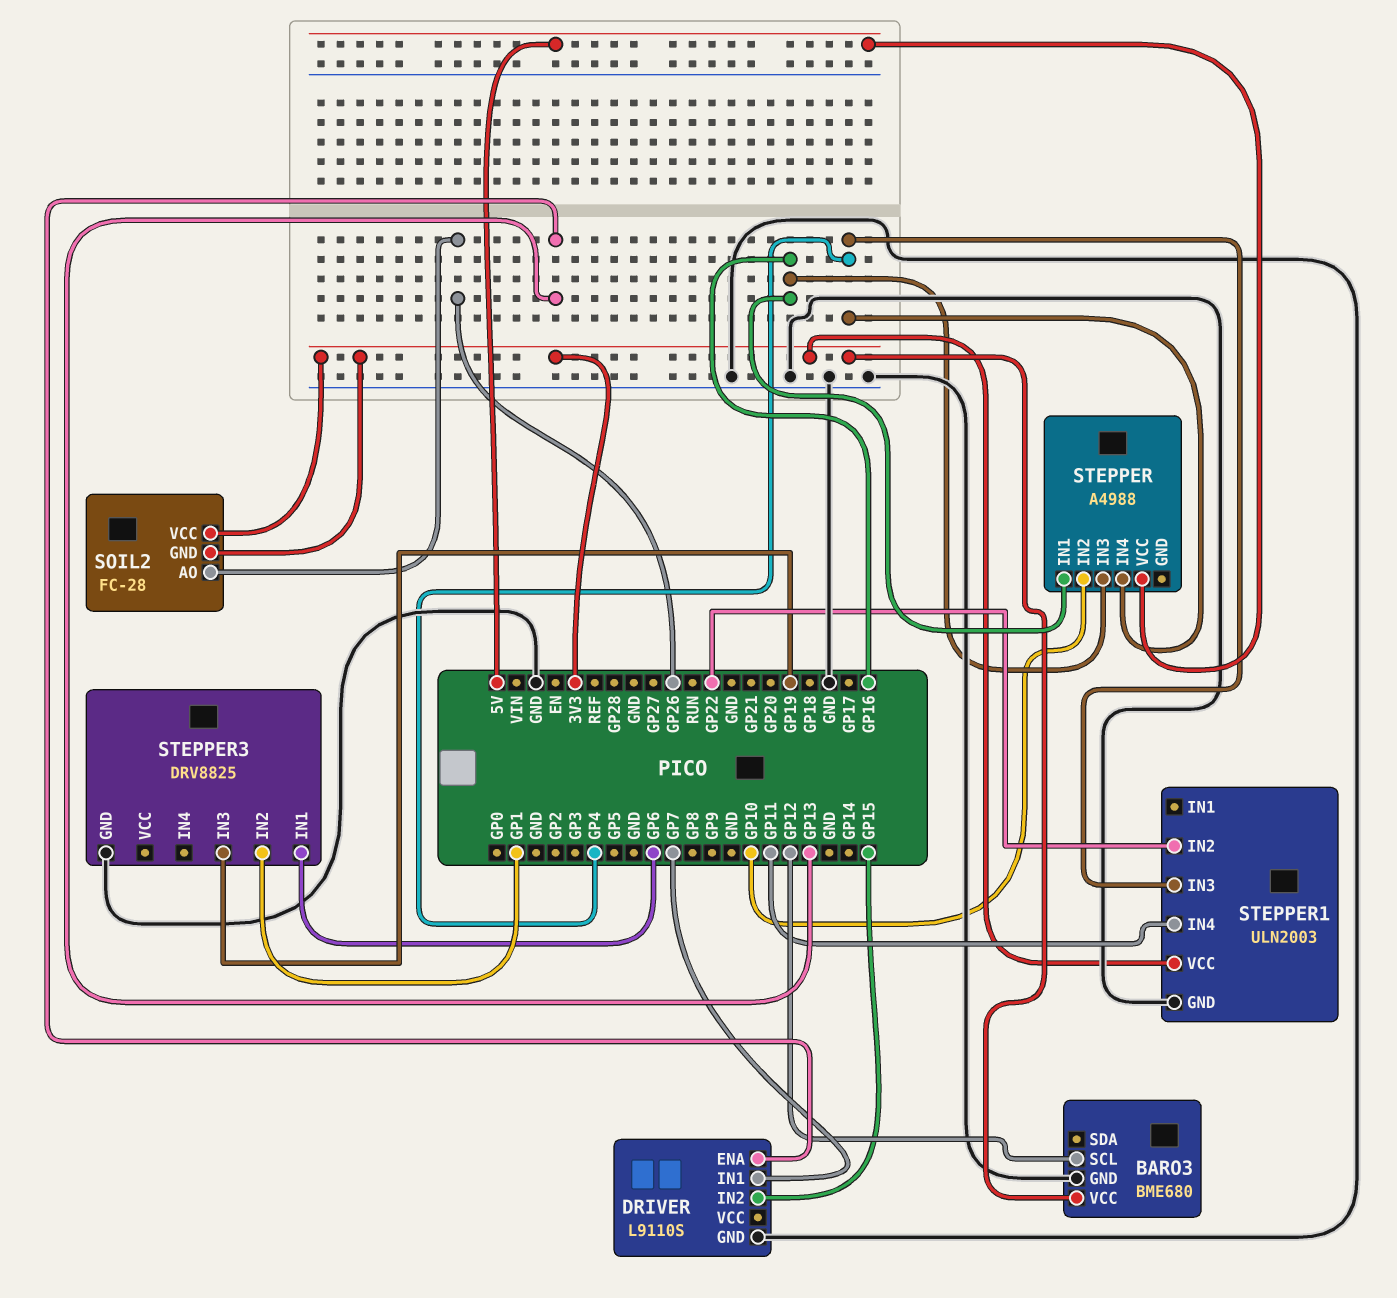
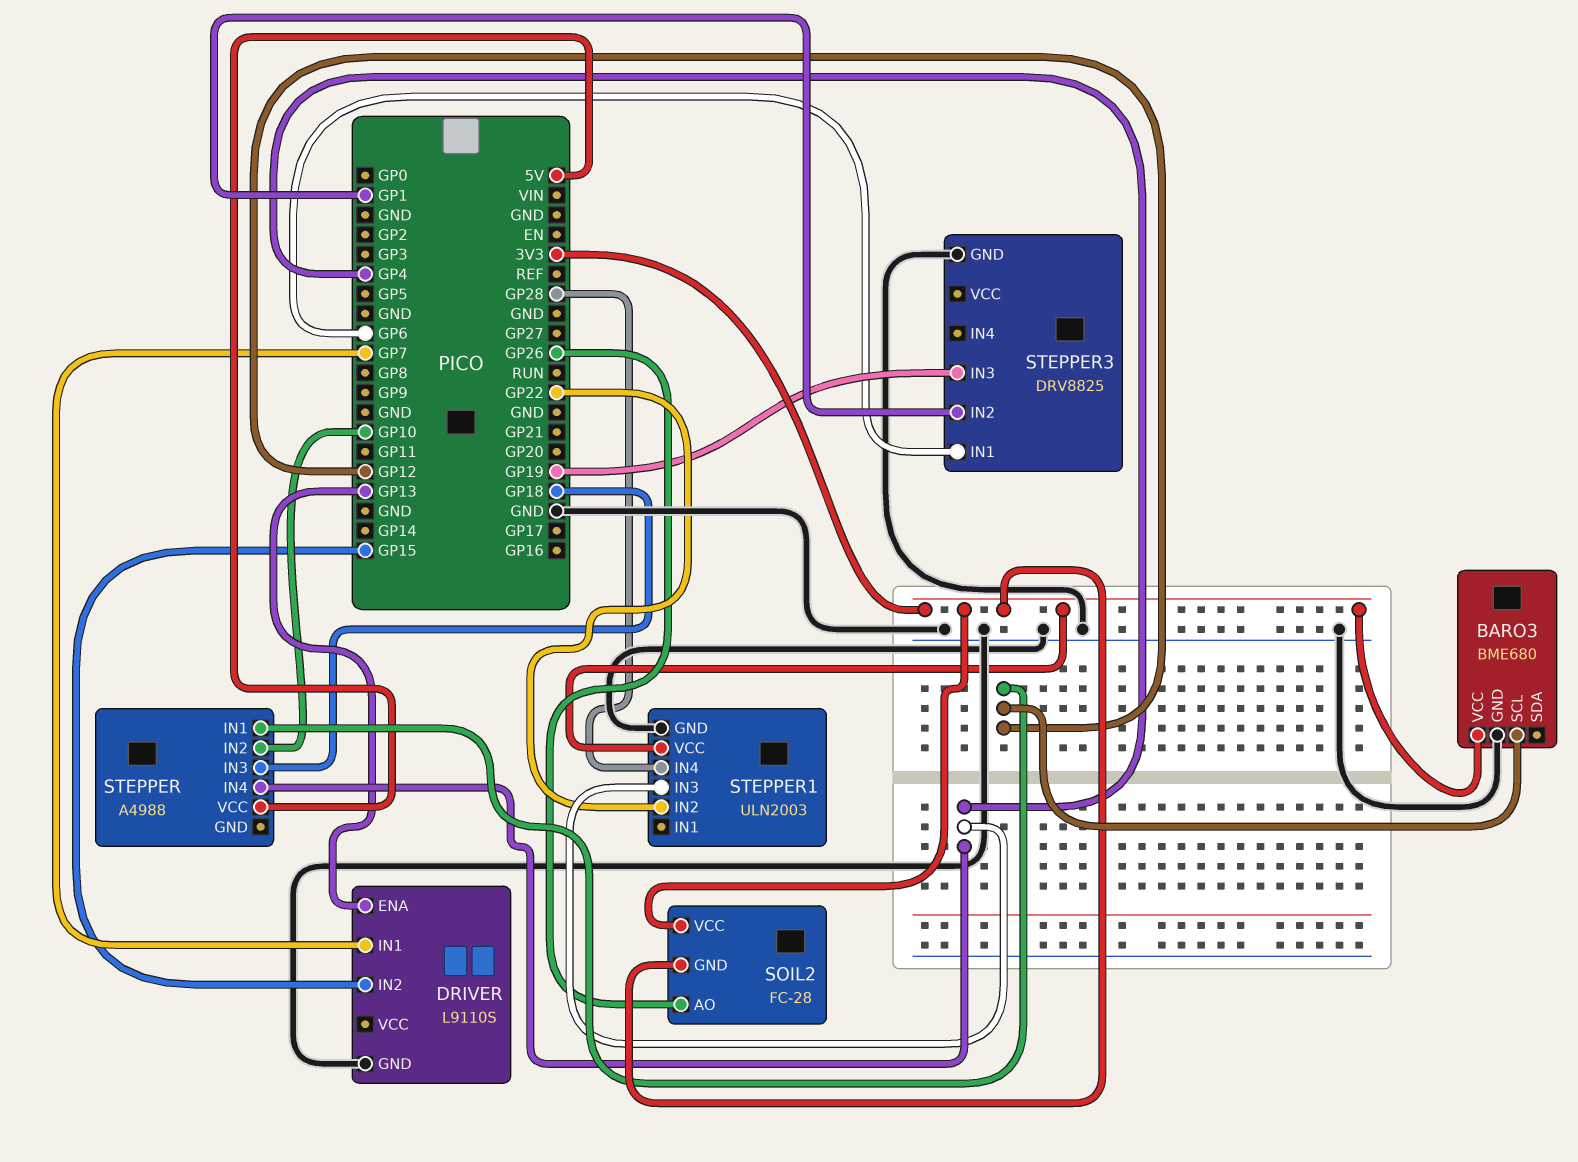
STEPPER pin IN1: GP16 -> GP12
STEPPER pin IN3: GP16 -> GP18
STEPPER1 pin IN4: GP11 -> GP28

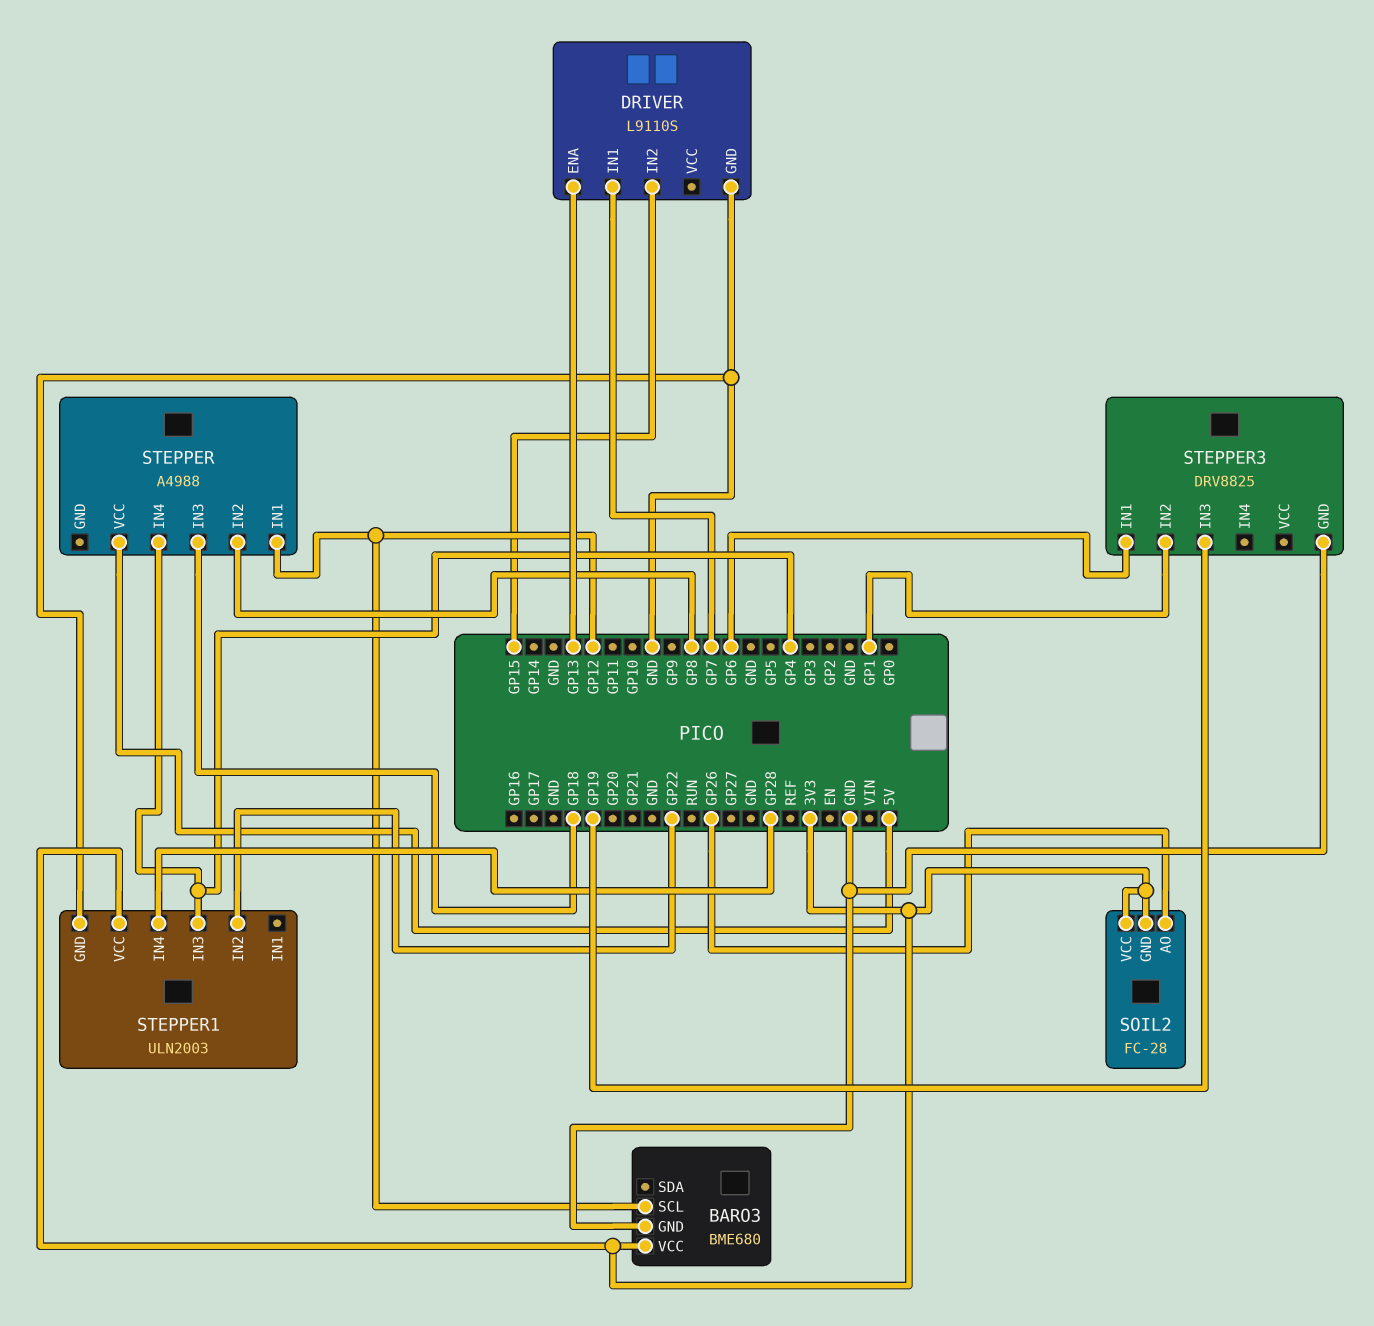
STEPPER pin IN2: GP10 -> GP8

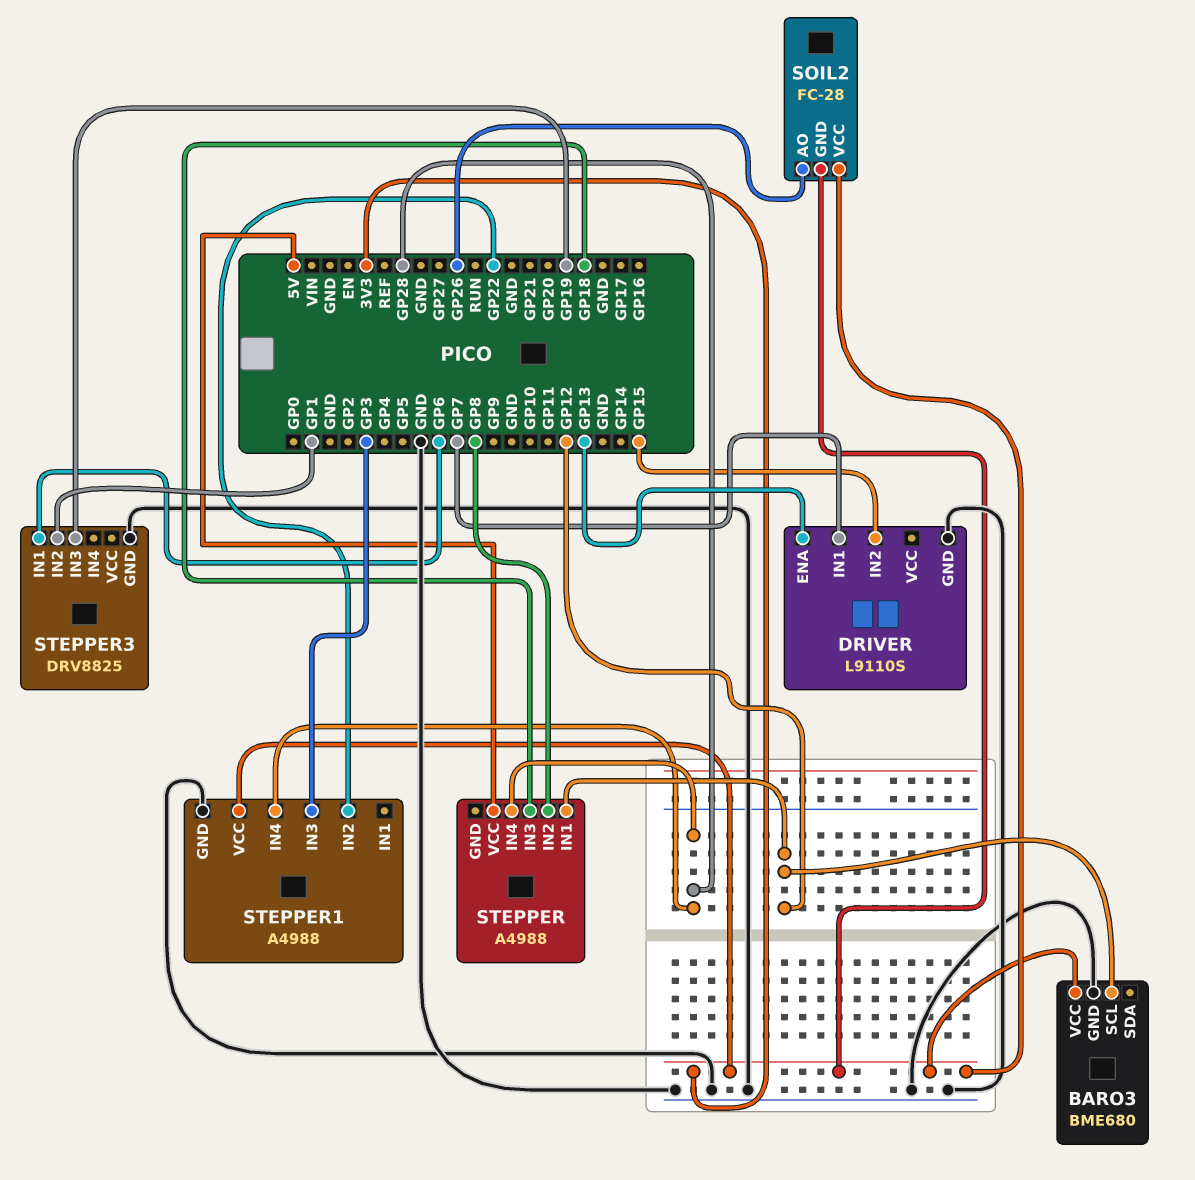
STEPPER pin IN4: GP4 -> GP28
STEPPER1: ULN2003 -> A4988
STEPPER1 pin IN3: GP4 -> GP3

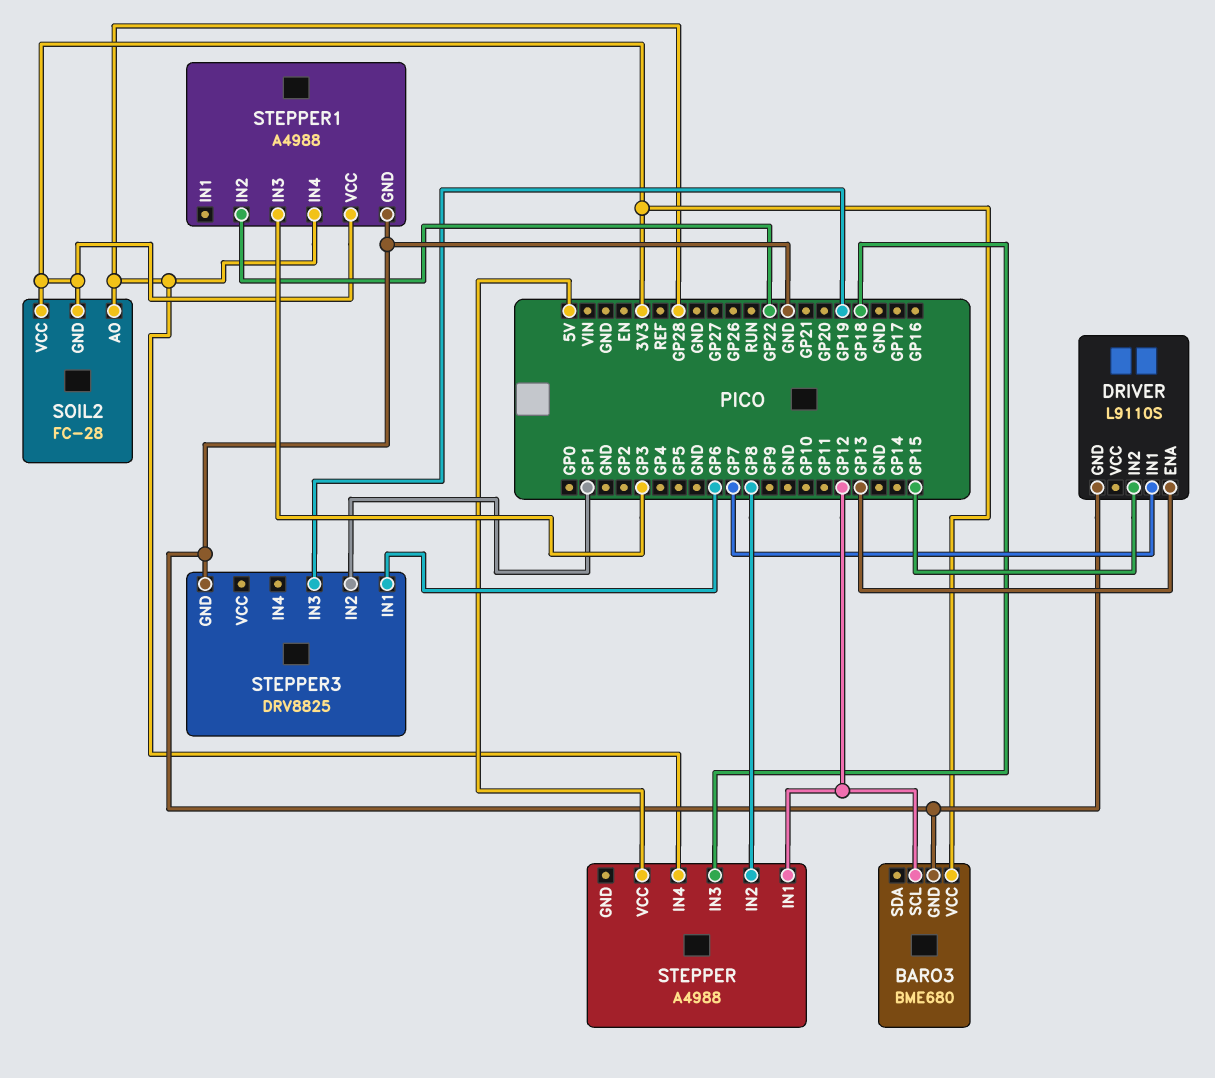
SOIL2 pin AO: GP26 -> GP28

